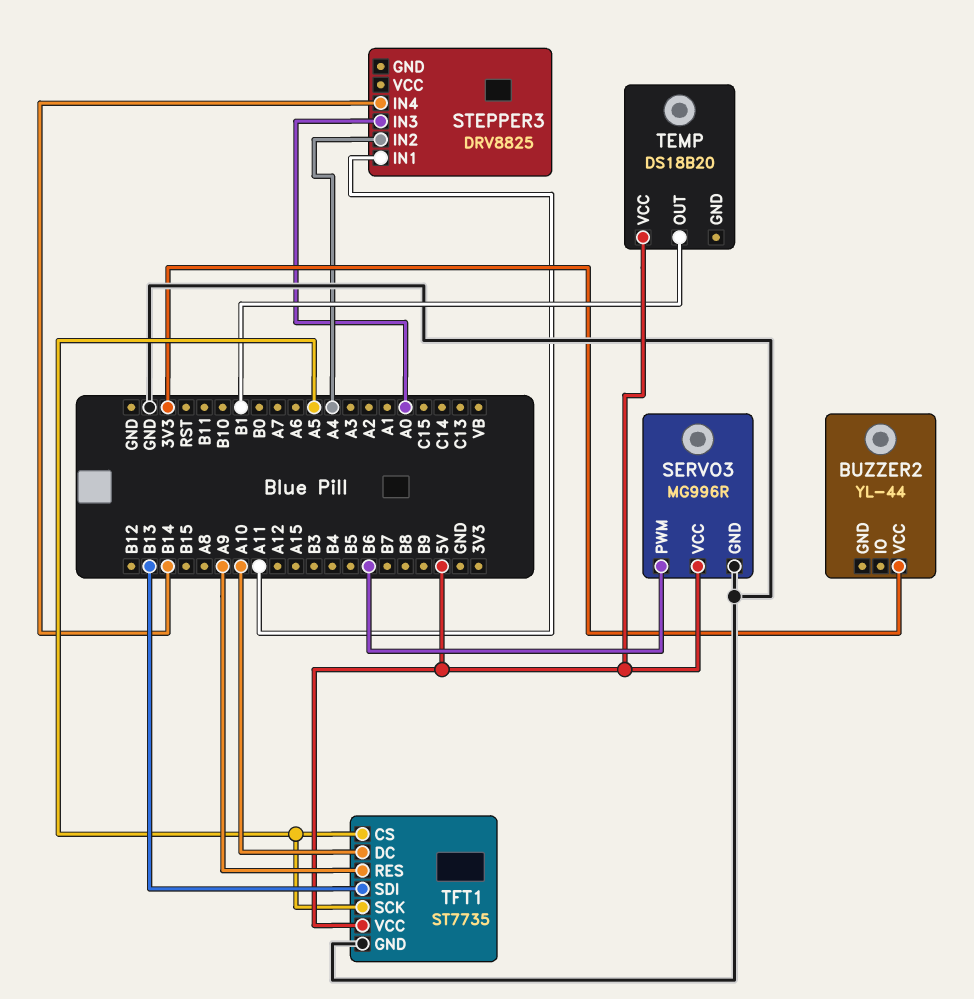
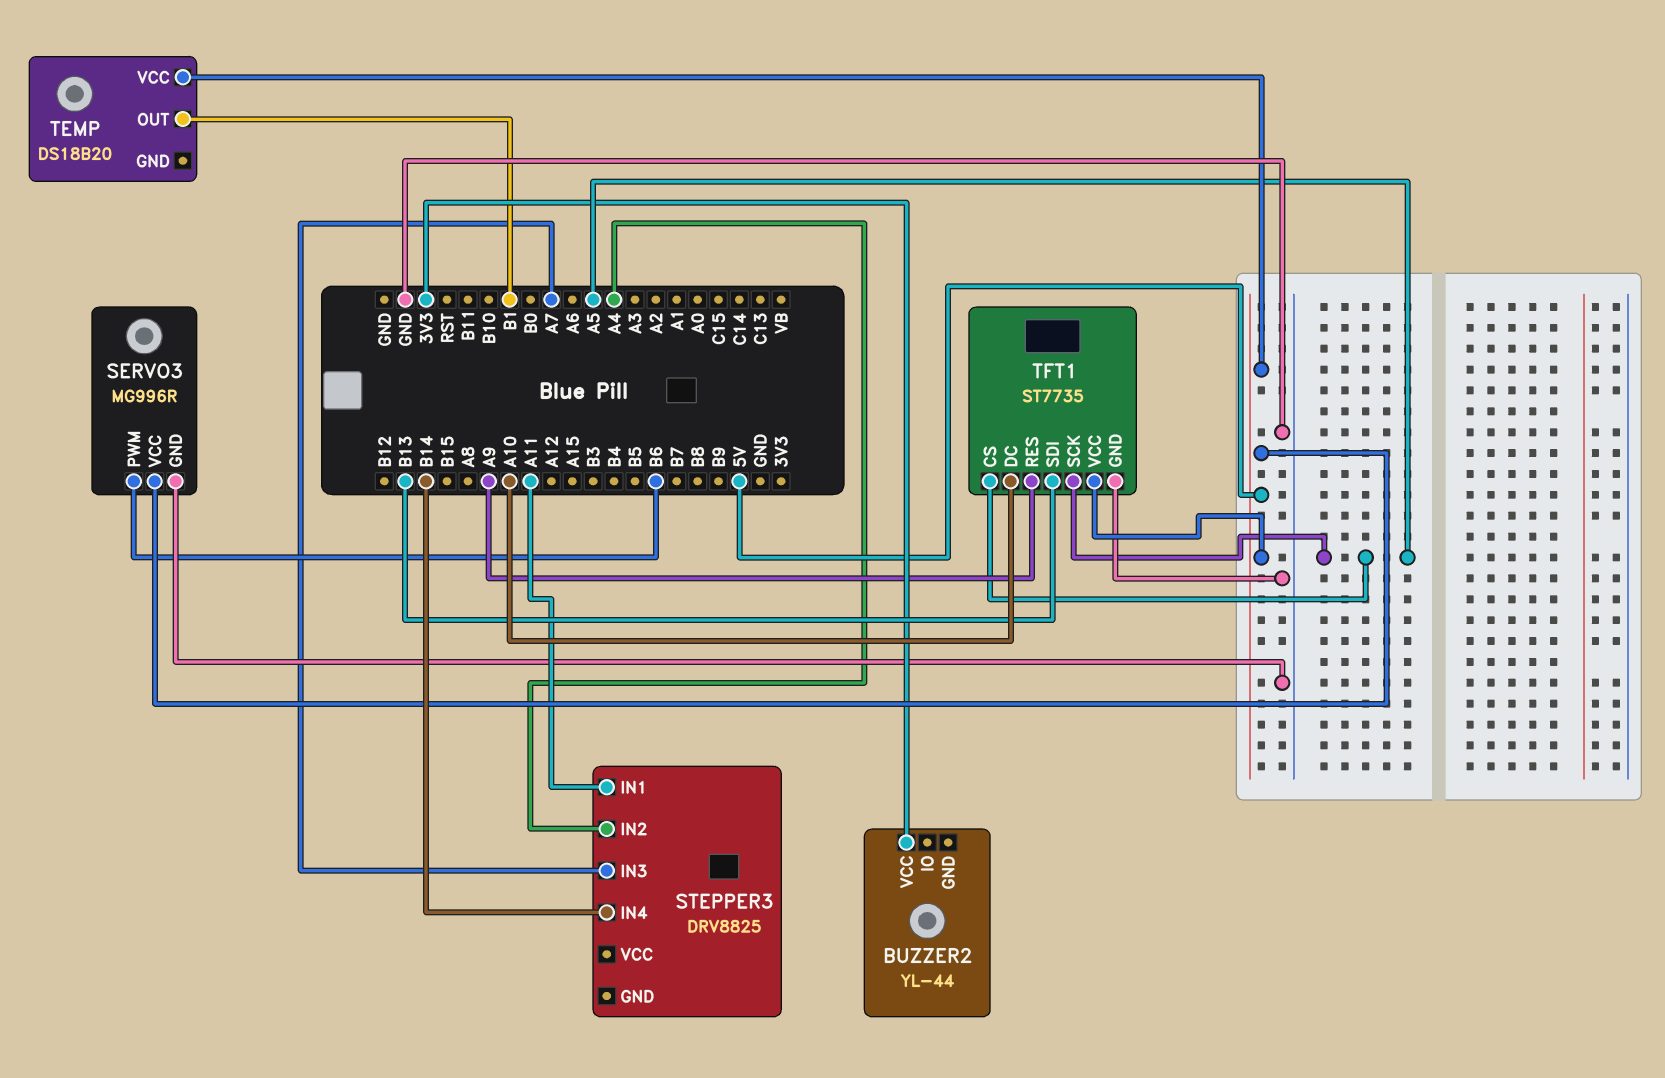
STEPPER3 pin IN3: A0 -> A7

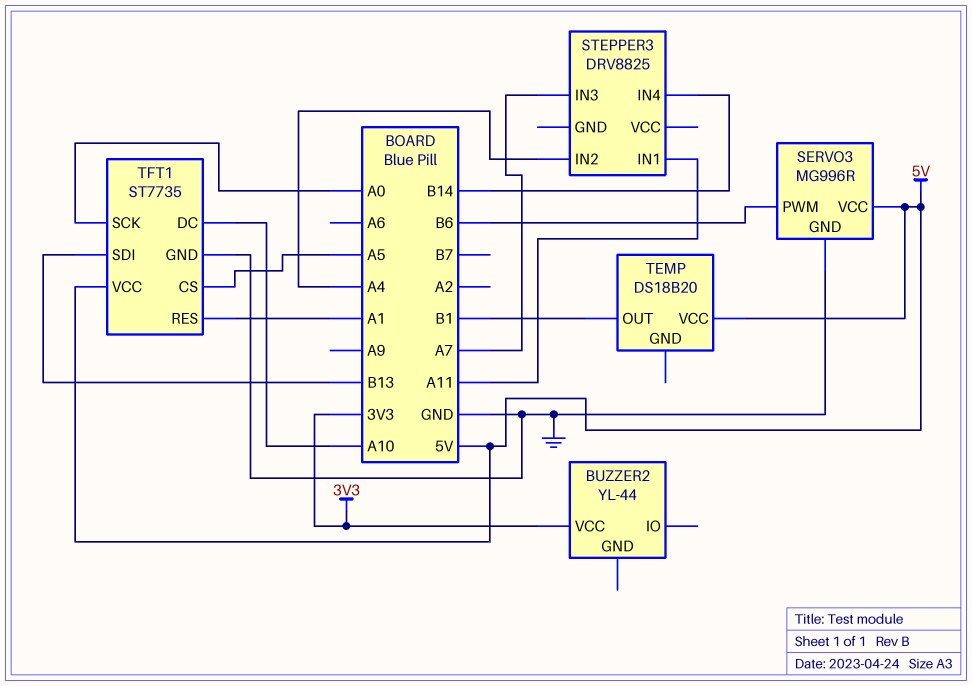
TFT1 pin RES: A9 -> A1
TFT1 pin SCK: A5 -> A0

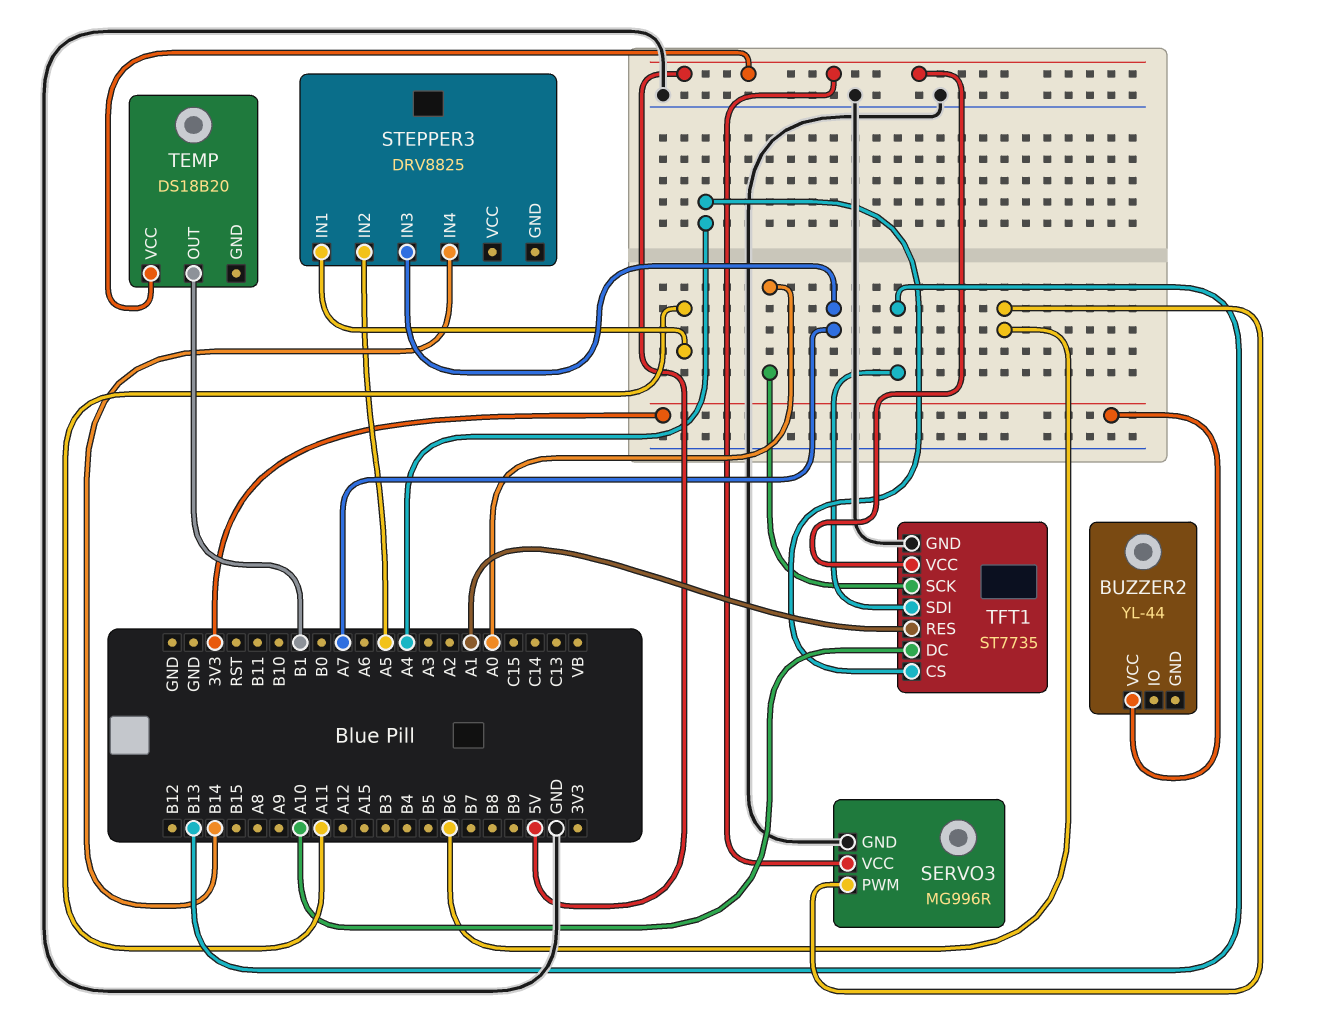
STEPPER3 pin IN2: A4 -> A5
TFT1 pin CS: A5 -> A4

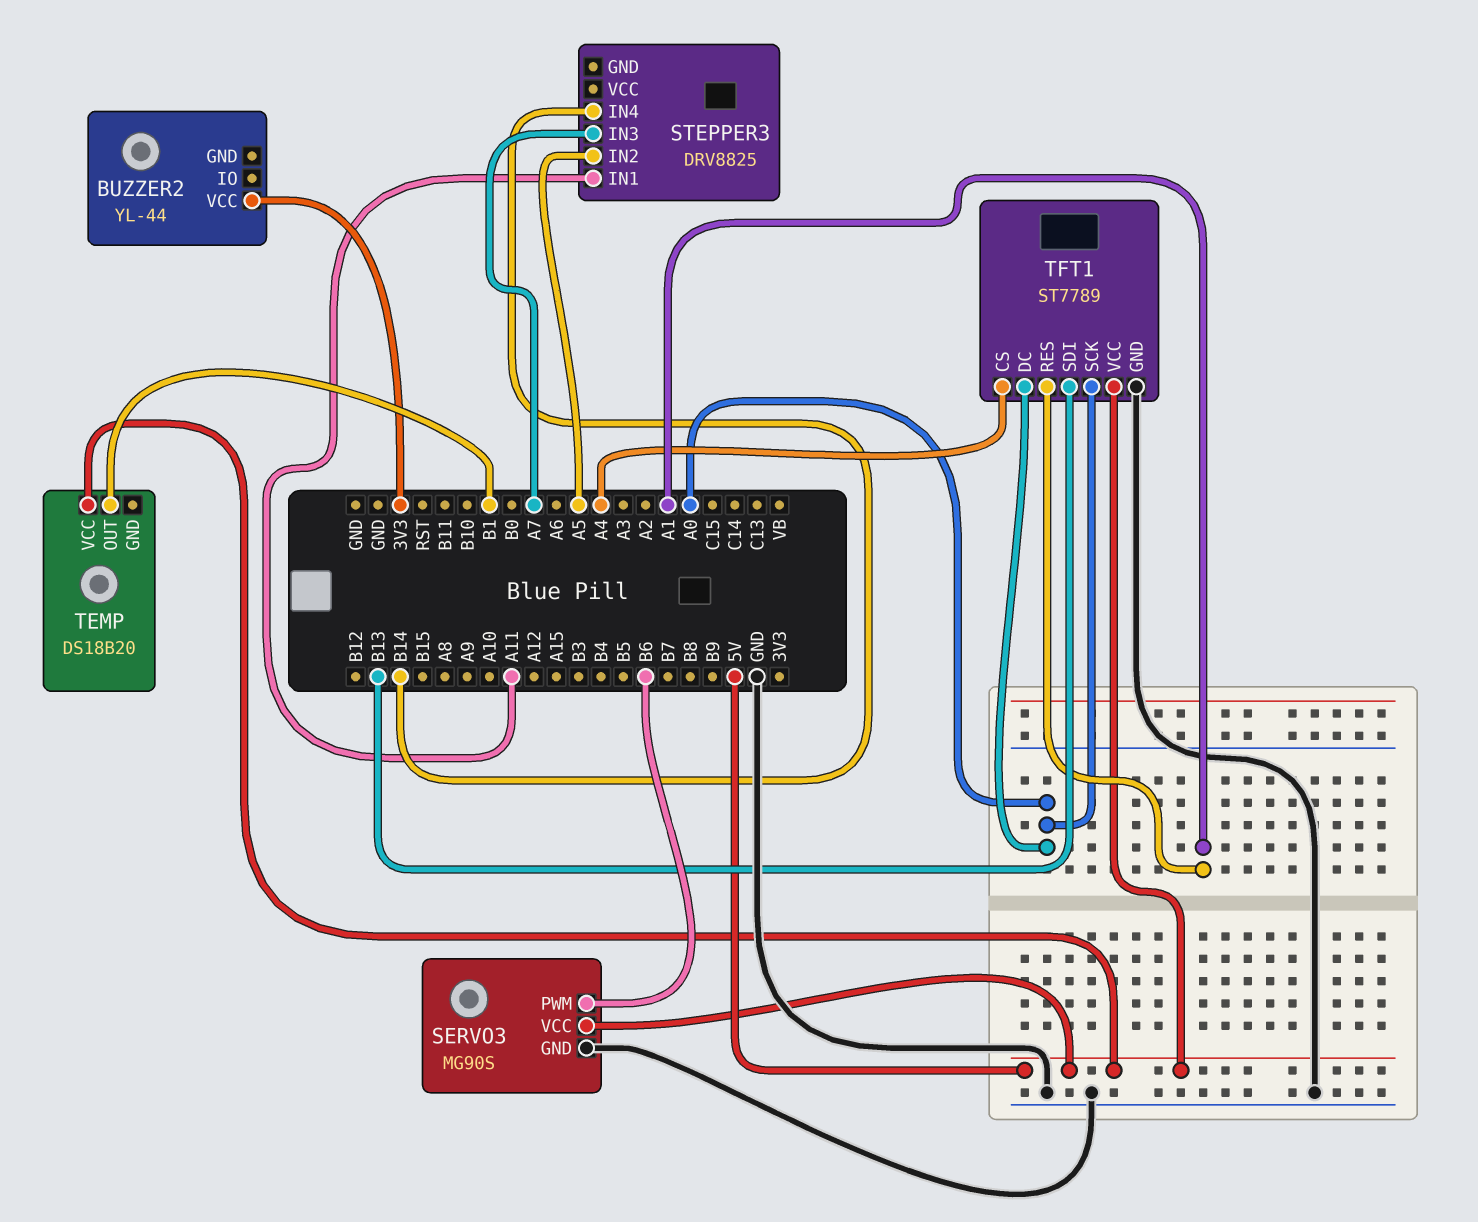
SERVO3: MG996R -> MG90S
TFT1: ST7735 -> ST7789
TFT1 pin DC: A10 -> A0

